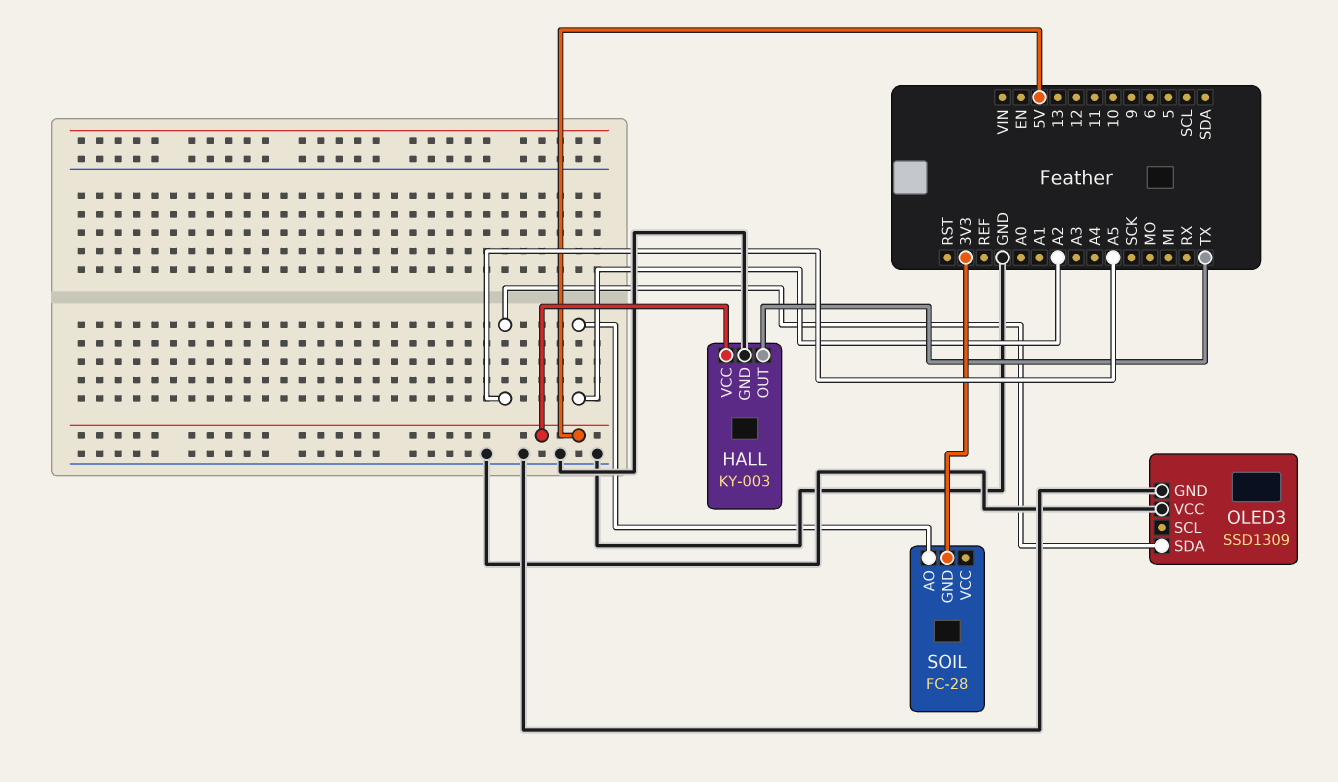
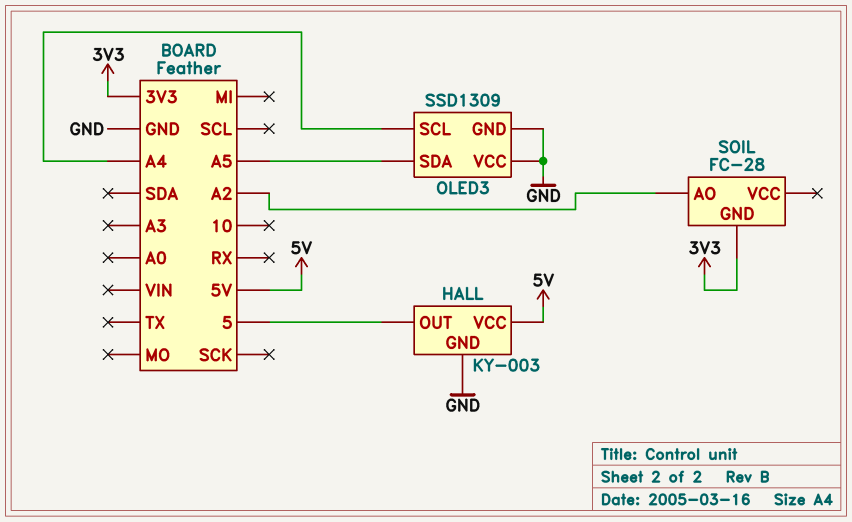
HALL pin OUT: TX -> 5
OLED3 pin SCL: none -> A4

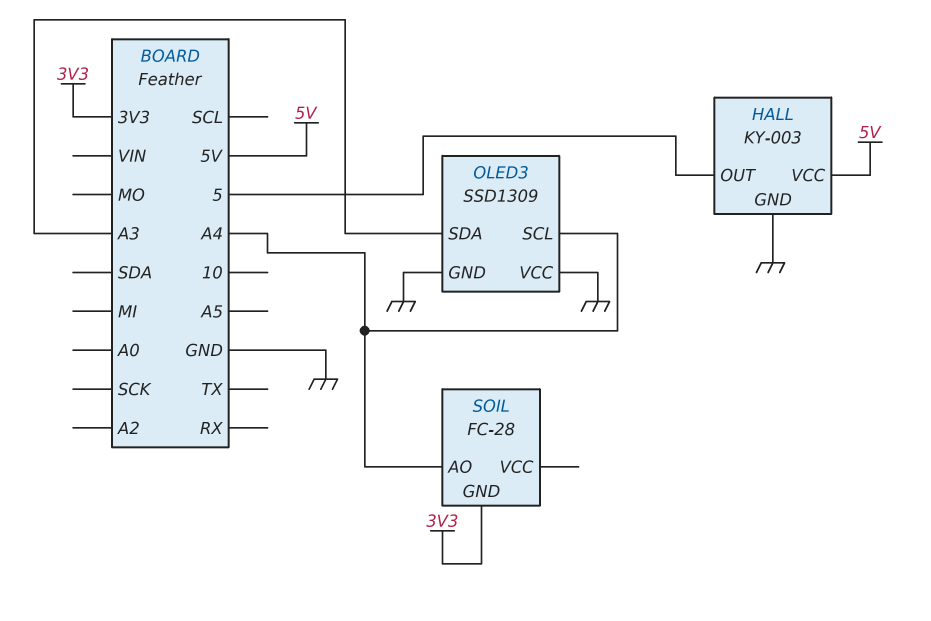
OLED3 pin SDA: A5 -> A3
SOIL pin AO: A2 -> A4

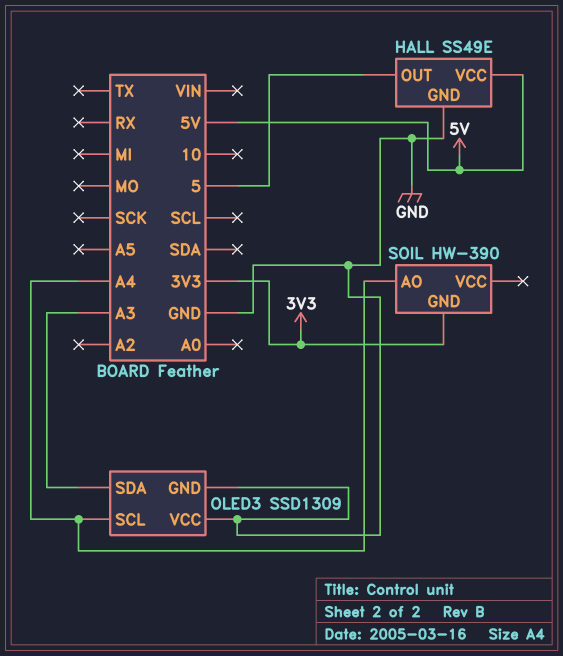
HALL: KY-003 -> SS49E
SOIL: FC-28 -> HW-390

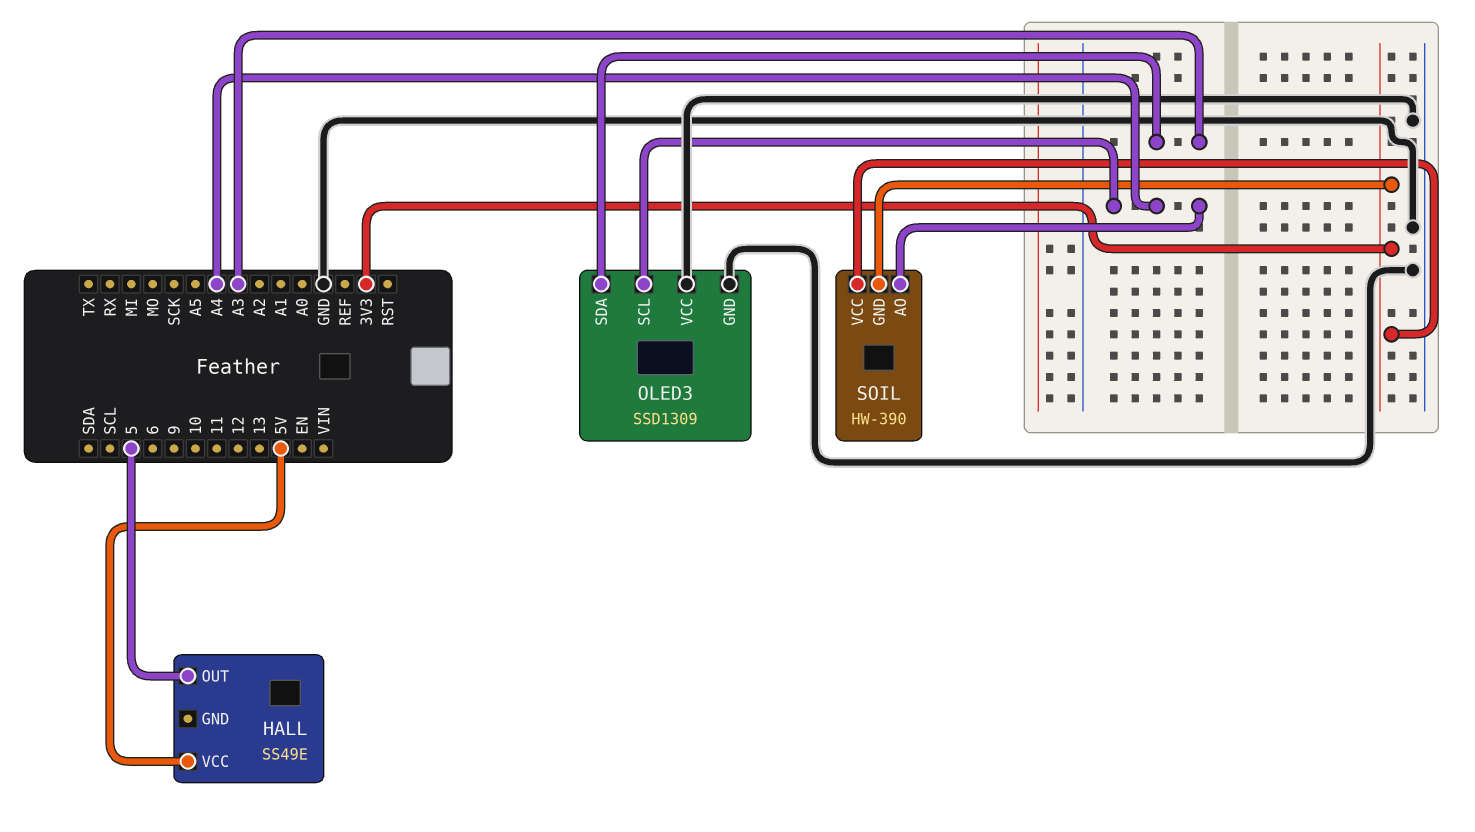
HALL pin GND: GND -> none
SOIL pin VCC: none -> 3V3

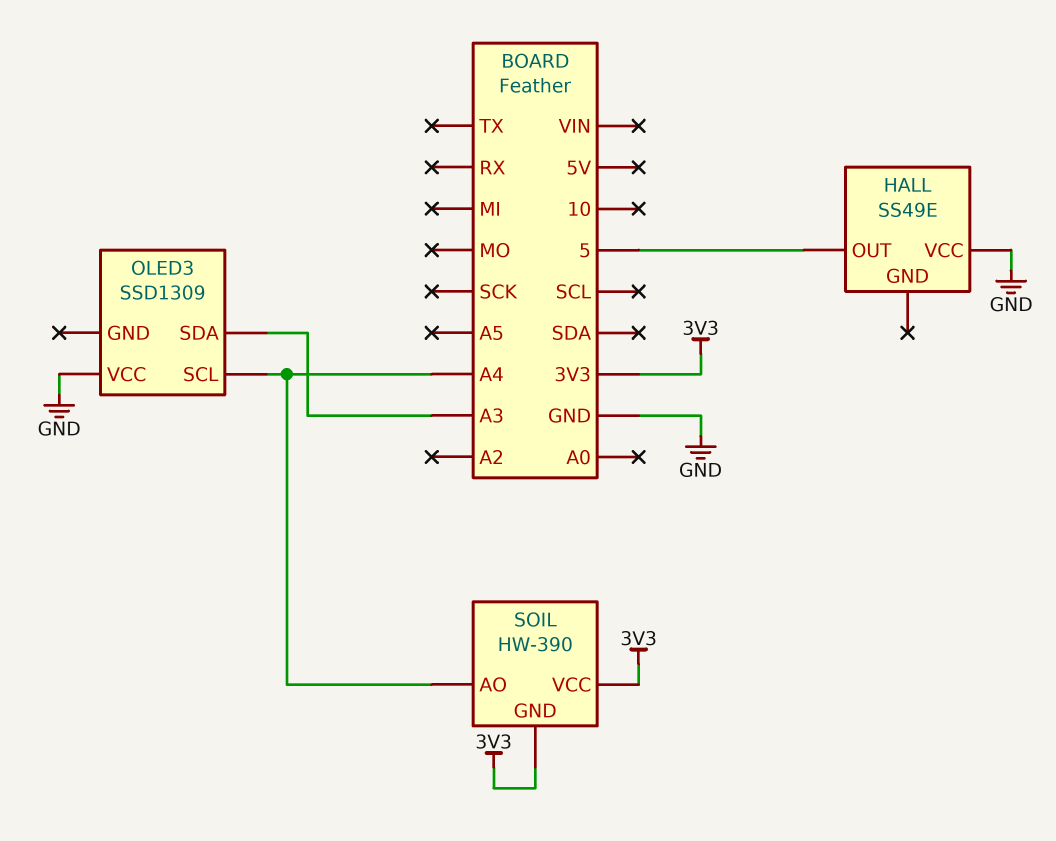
HALL pin VCC: 5V -> GND
OLED3 pin GND: GND -> none

